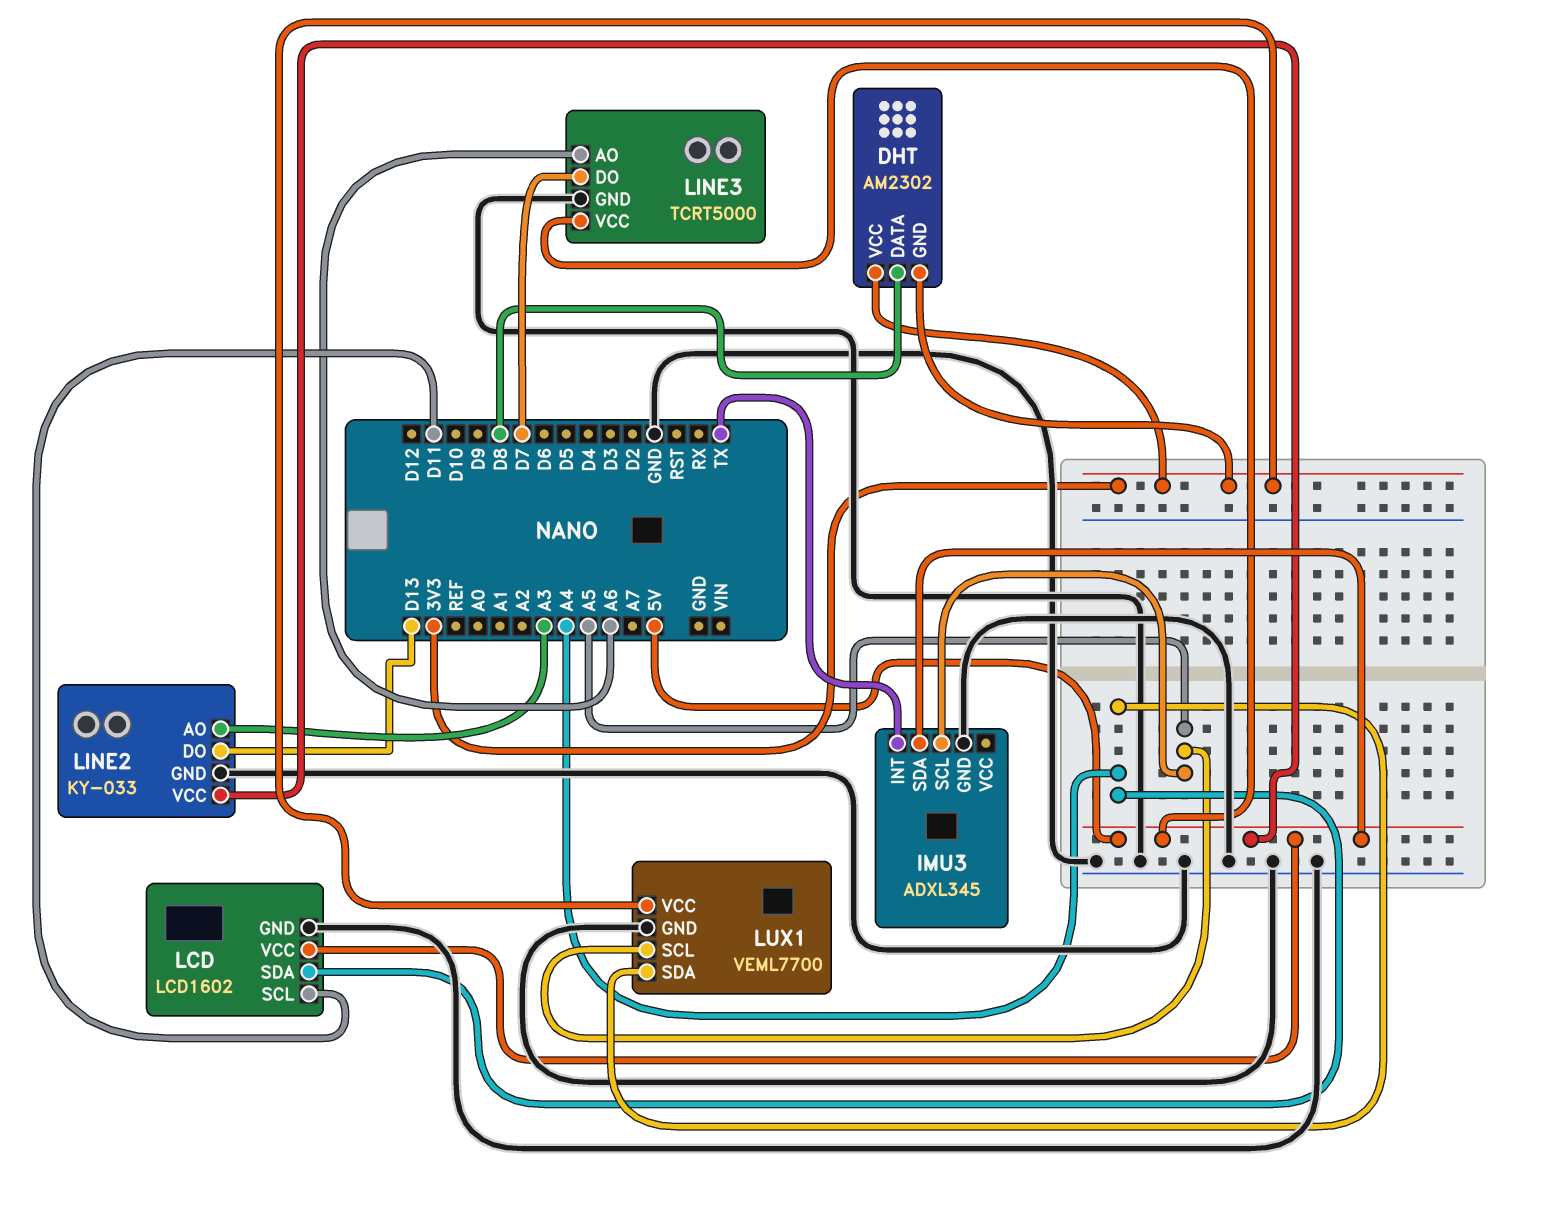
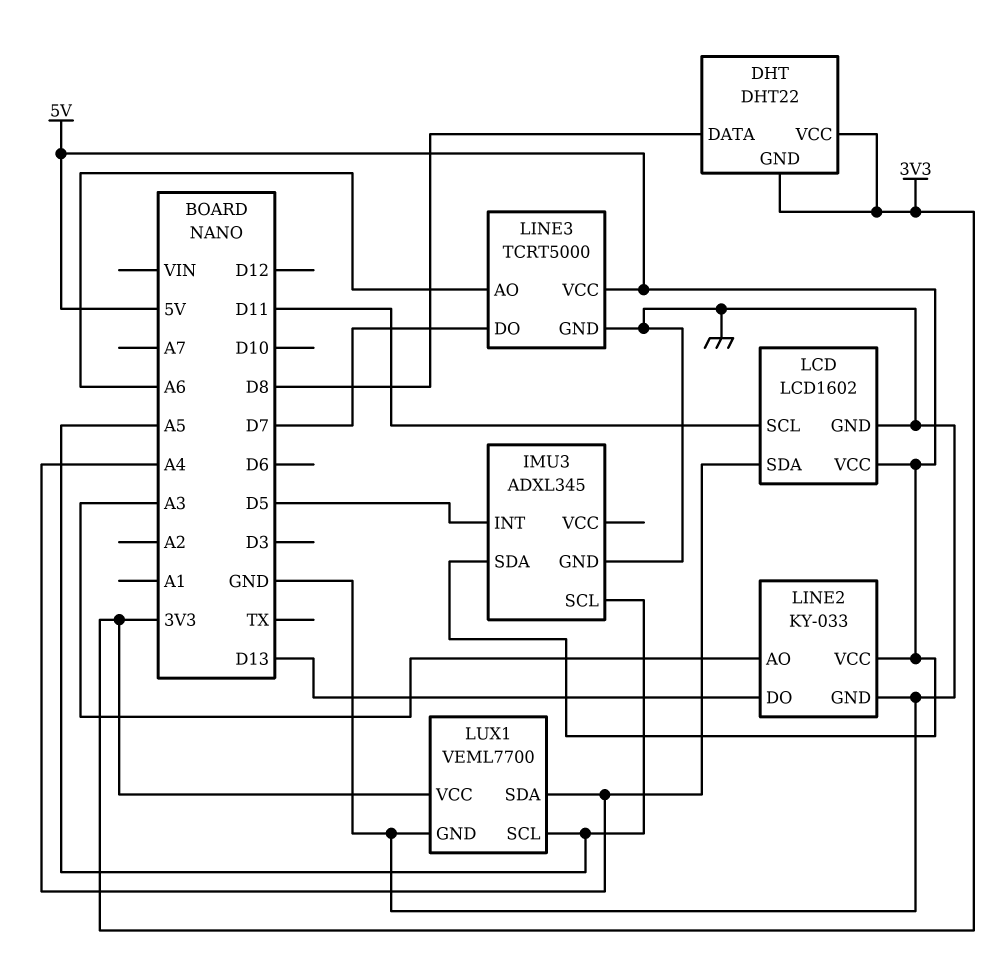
DHT: AM2302 -> DHT22
IMU3 pin INT: TX -> D5

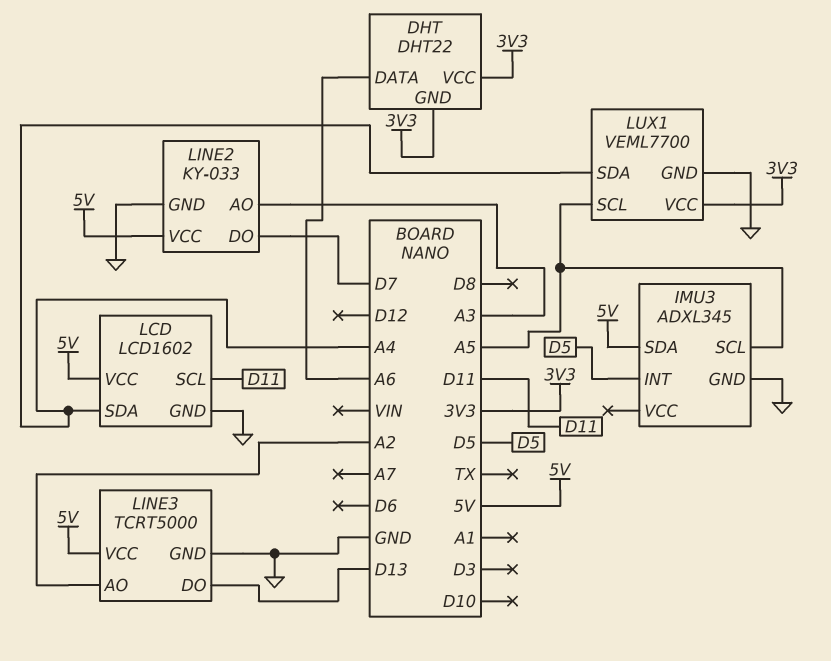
DHT pin DATA: D8 -> A6
LINE2 pin DO: D13 -> D7
LINE3 pin AO: A6 -> A2
LINE3 pin DO: D7 -> D13

